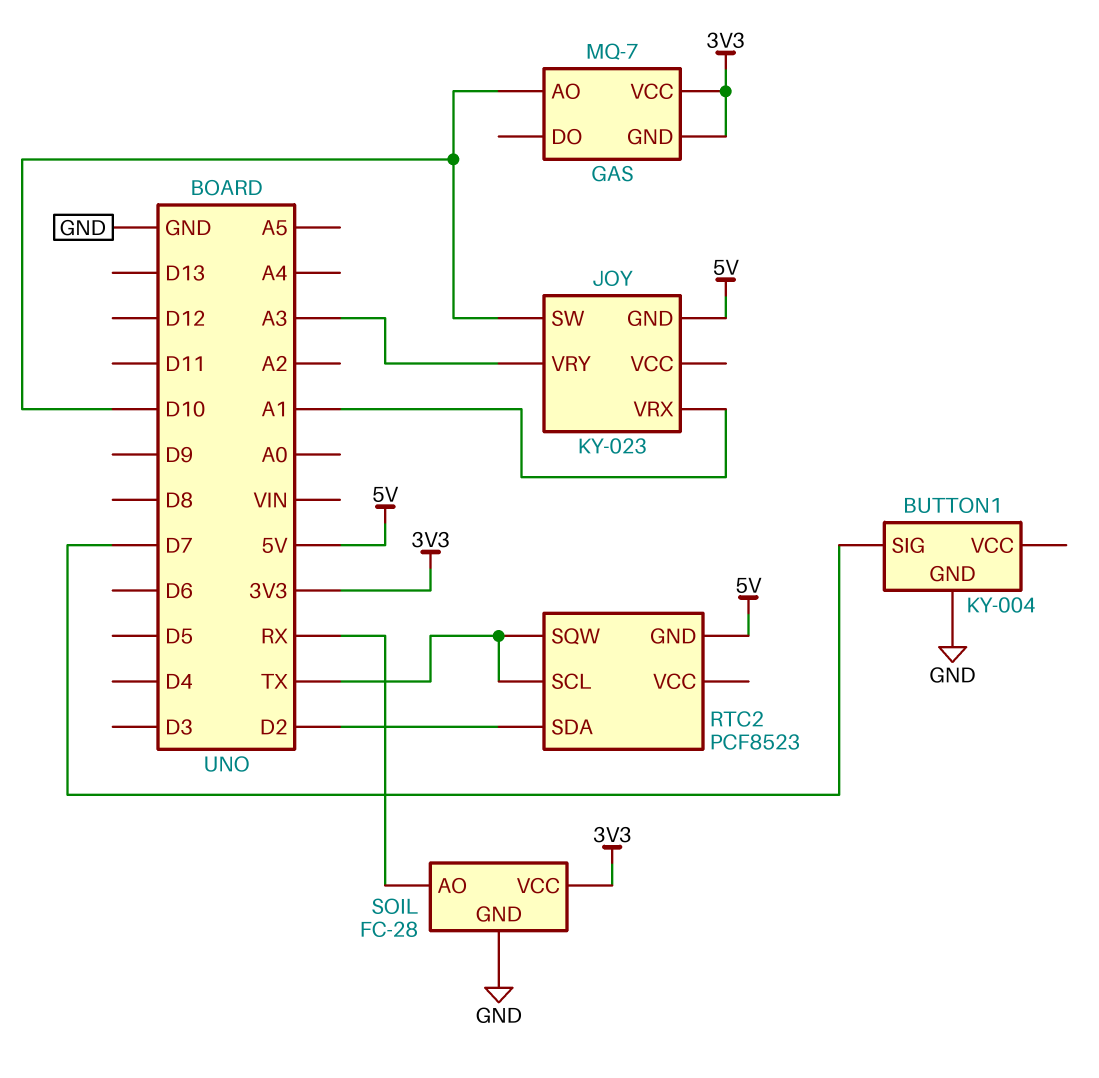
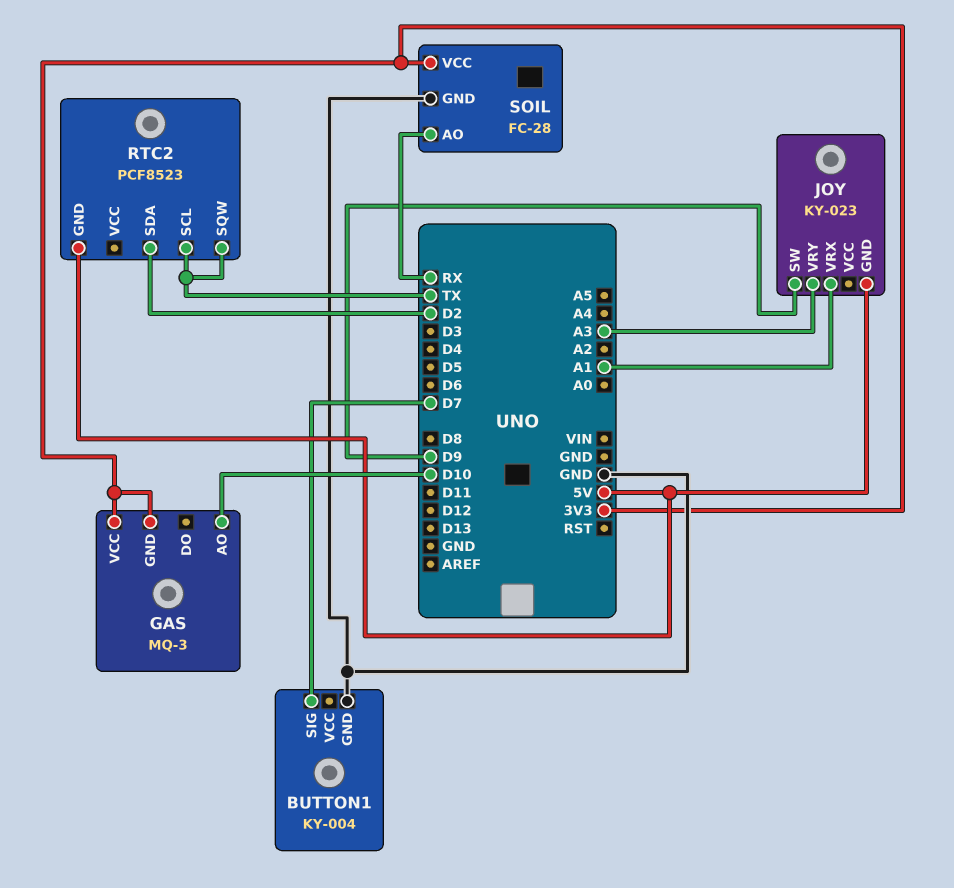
GAS: MQ-7 -> MQ-3
JOY pin SW: D10 -> D9

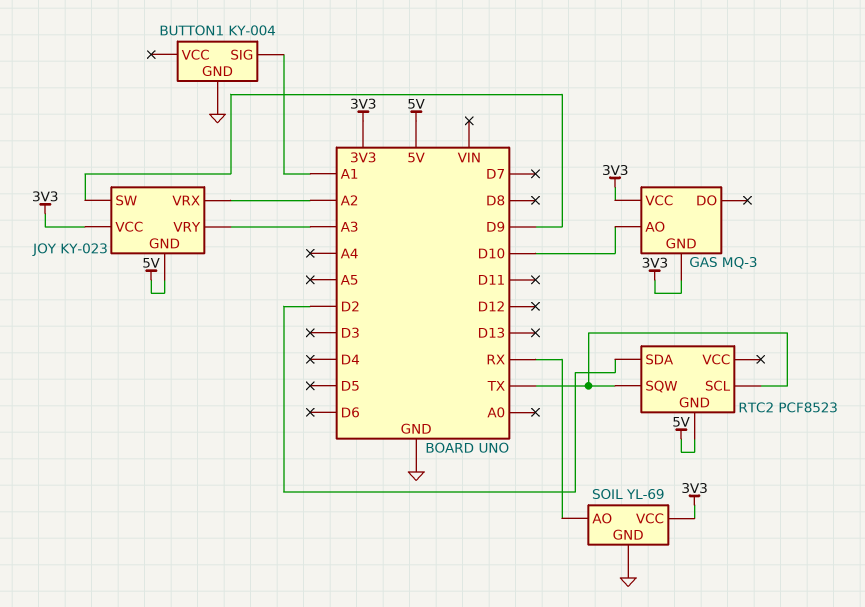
BUTTON1 pin SIG: D7 -> A1
JOY pin VCC: none -> 3V3
JOY pin VRX: A1 -> A2
SOIL: FC-28 -> YL-69

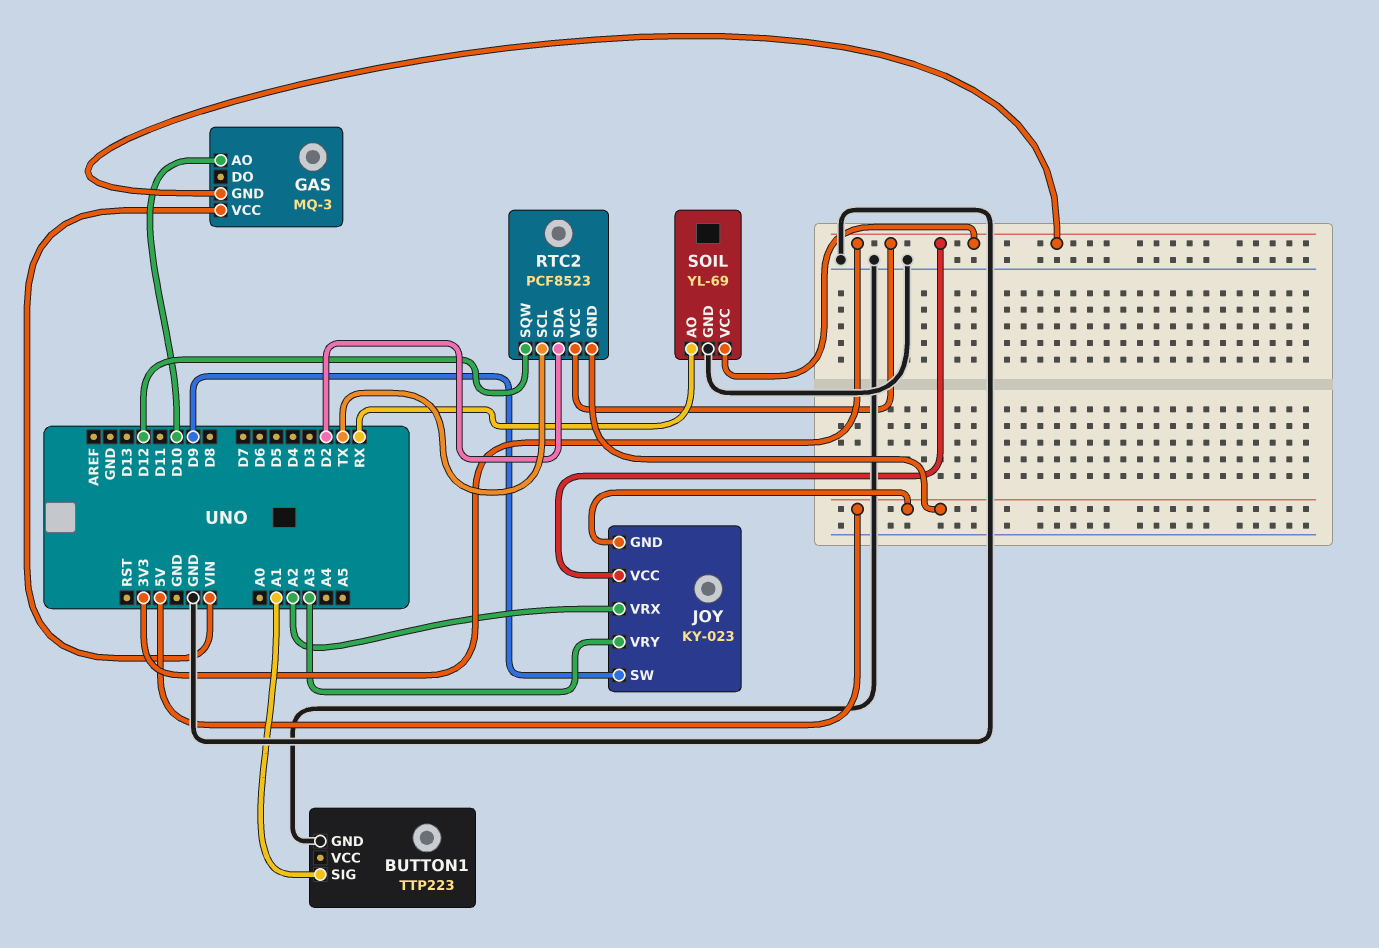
BUTTON1: KY-004 -> TTP223
GAS pin VCC: 3V3 -> VIN
RTC2 pin SQW: TX -> D12
RTC2 pin VCC: none -> 3V3

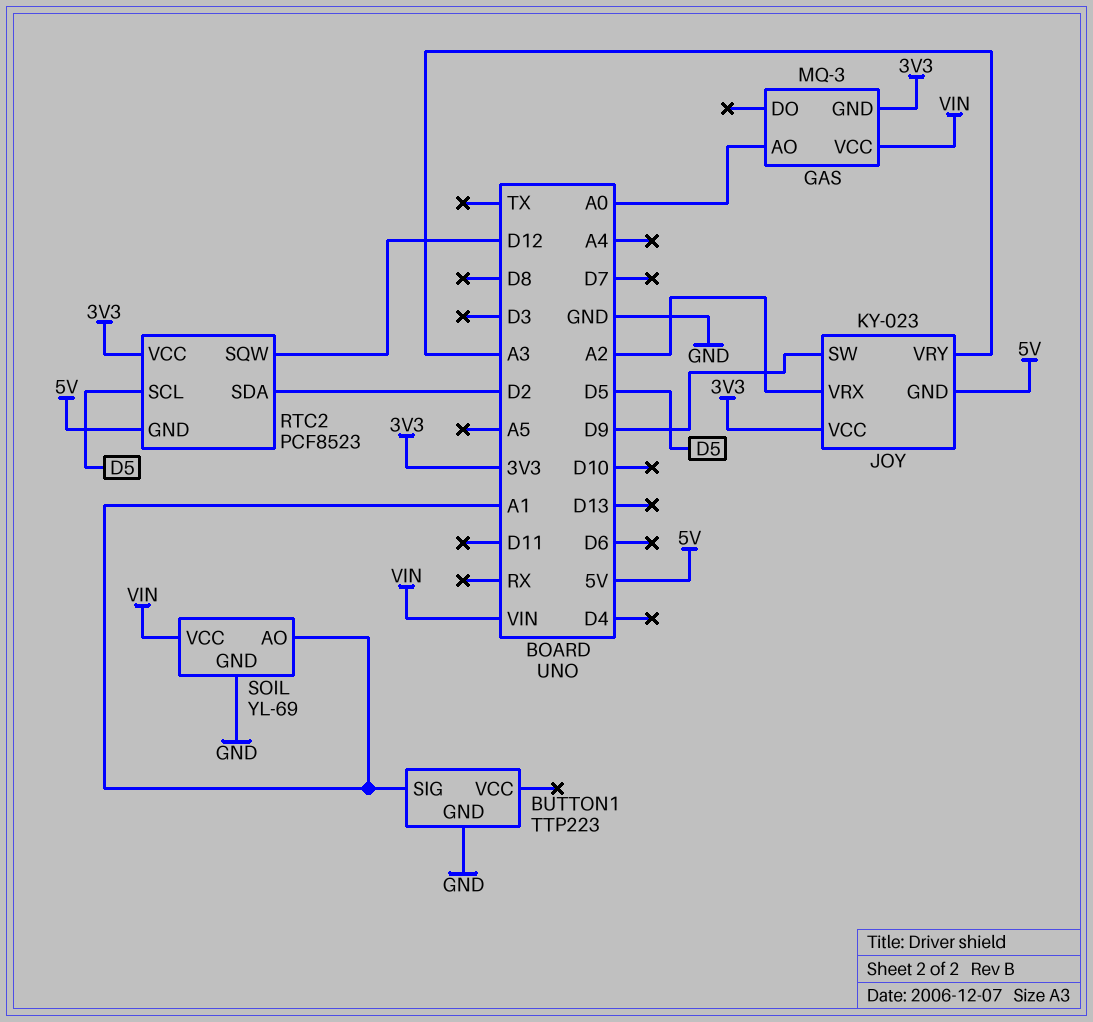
GAS pin AO: D10 -> A0
RTC2 pin SCL: TX -> D5
SOIL pin AO: RX -> A1
SOIL pin VCC: 3V3 -> VIN

